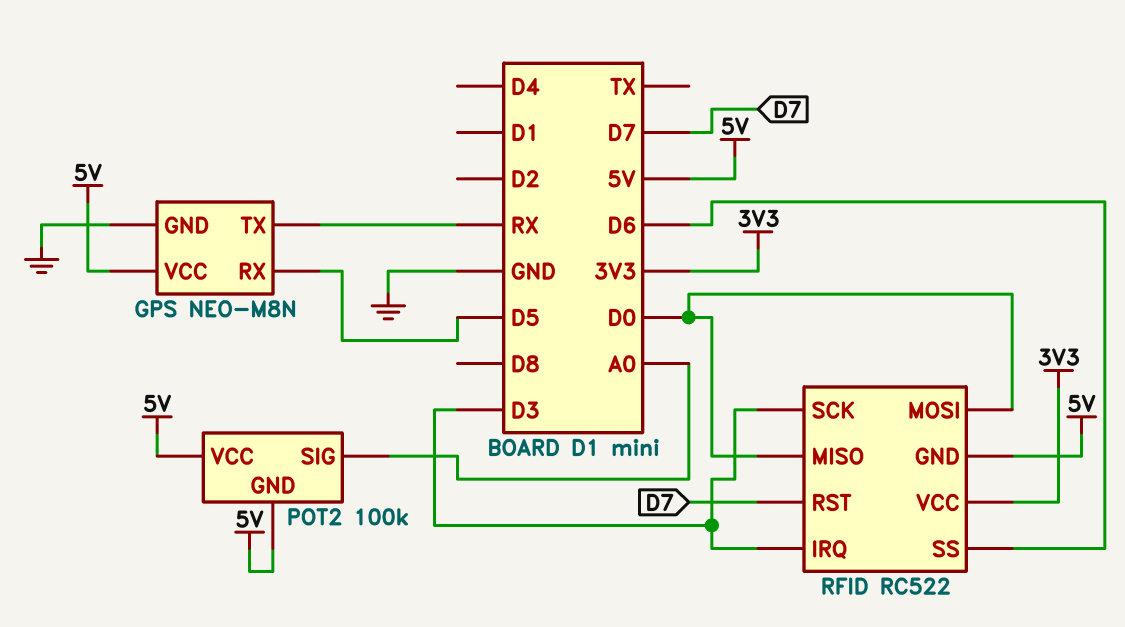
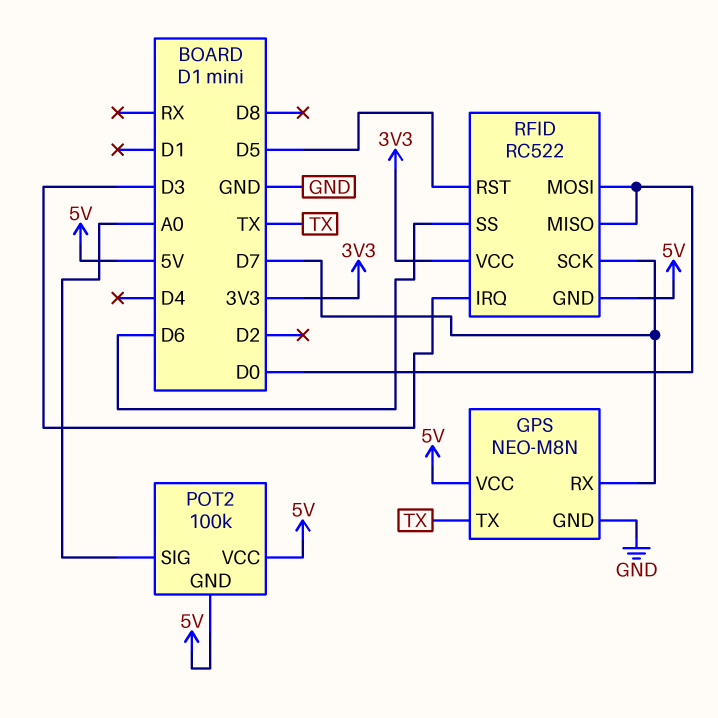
GPS pin RX: D5 -> D7
GPS pin TX: RX -> TX
RFID pin RST: D7 -> D5
RFID pin SCK: D3 -> D7

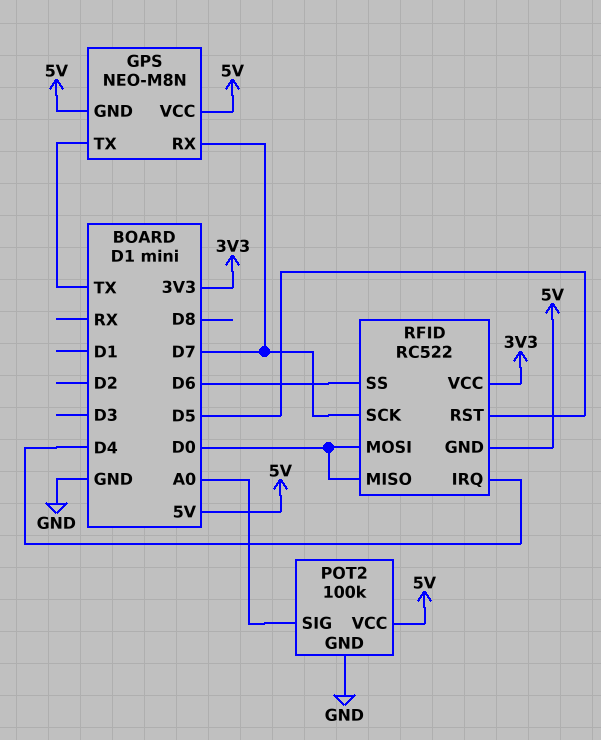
GPS pin GND: GND -> 5V
POT2 pin GND: 5V -> GND
RFID pin IRQ: D3 -> D4

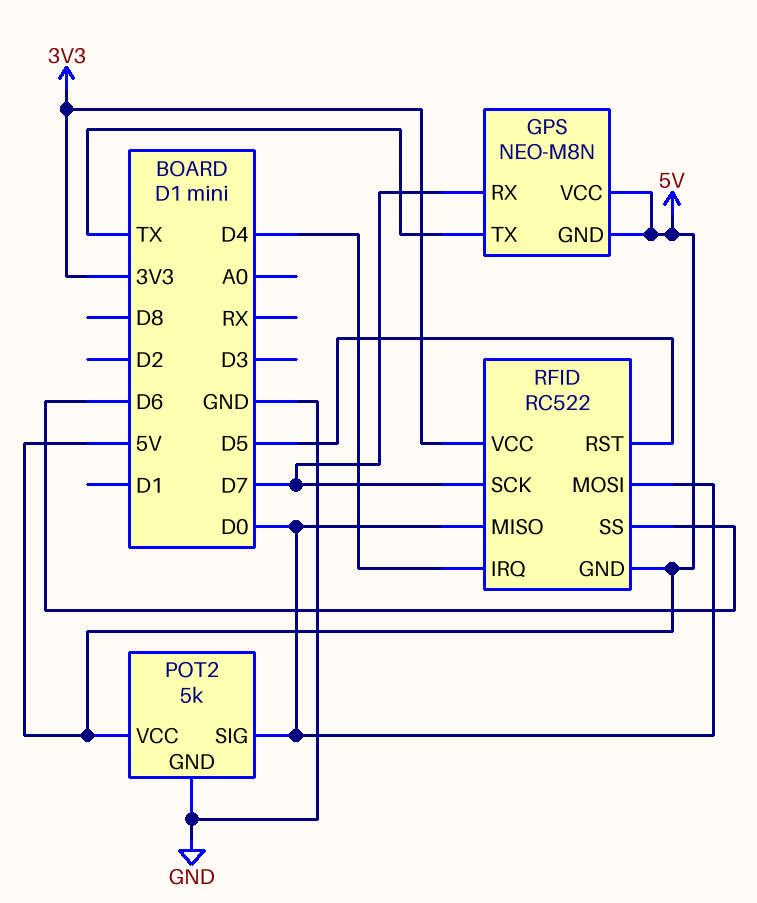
POT2: 100k -> 5k
POT2 pin SIG: A0 -> D0

